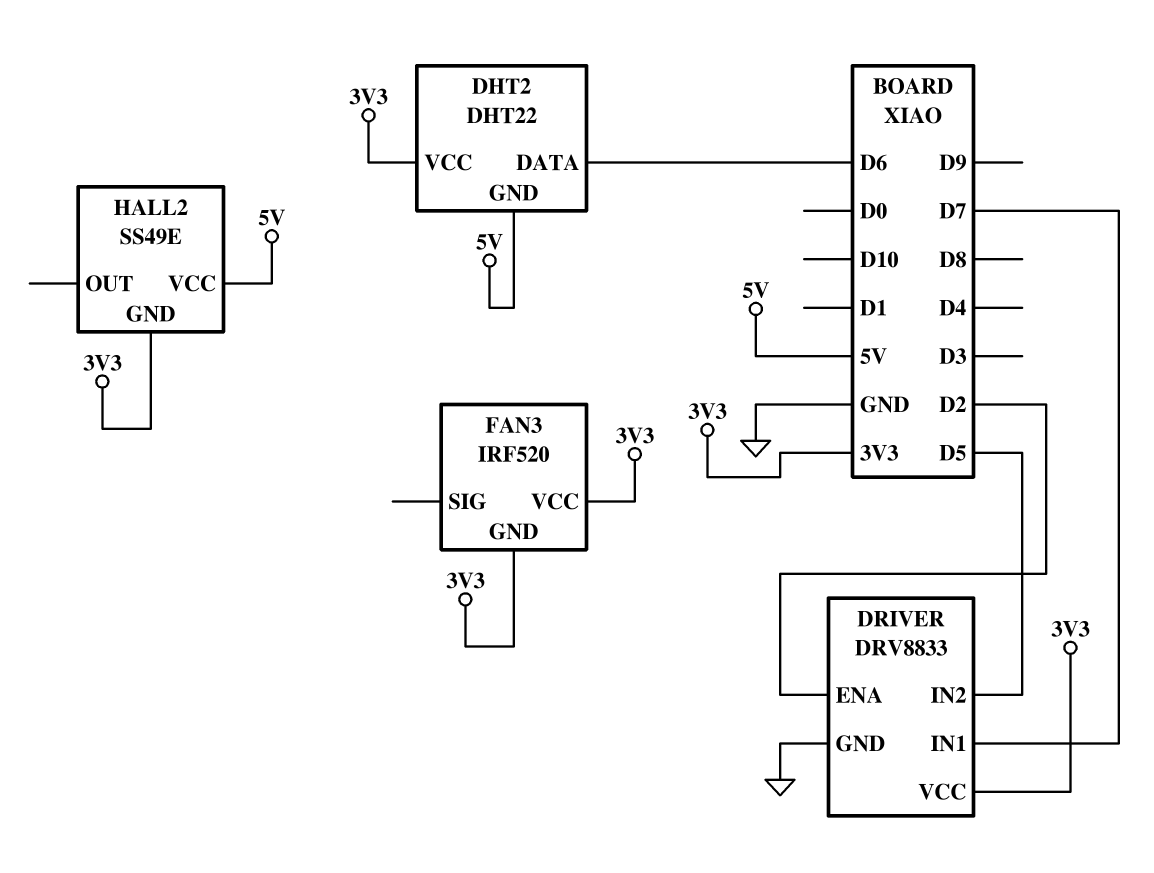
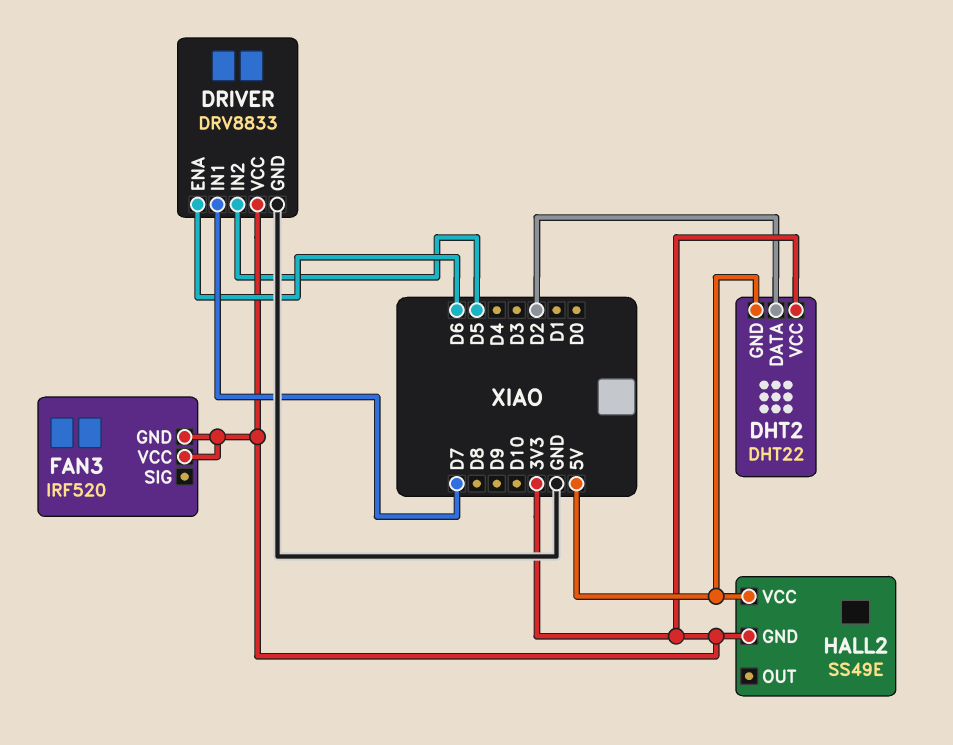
DHT2 pin DATA: D6 -> D2
DRIVER pin ENA: D2 -> D6

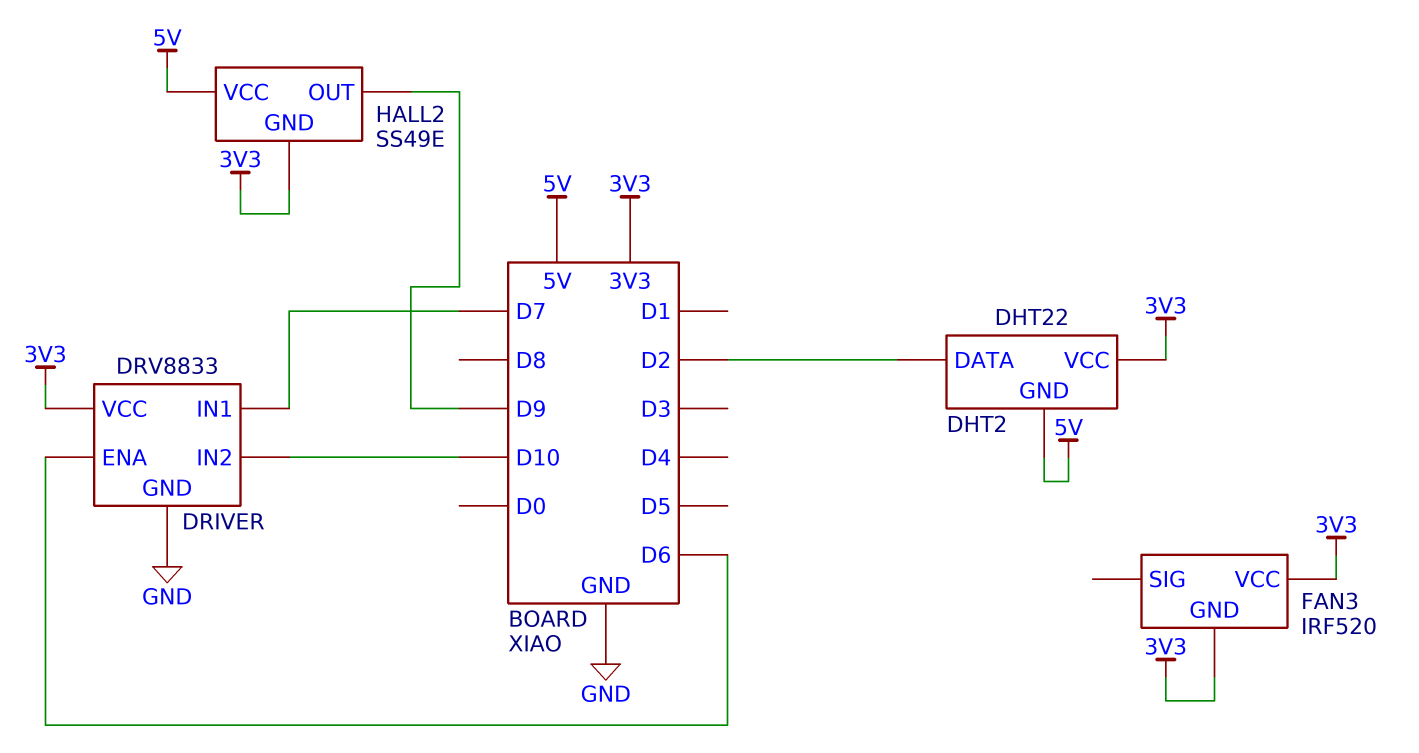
DRIVER pin IN2: D5 -> D10
HALL2 pin OUT: none -> D9

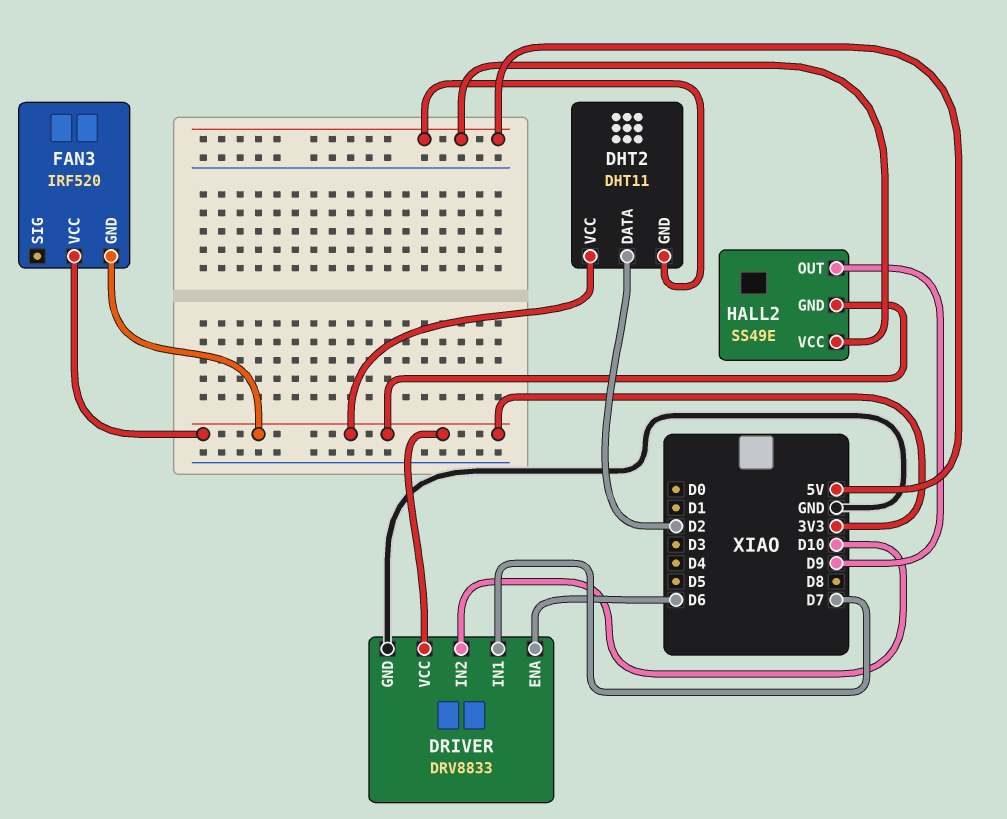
DHT2: DHT22 -> DHT11

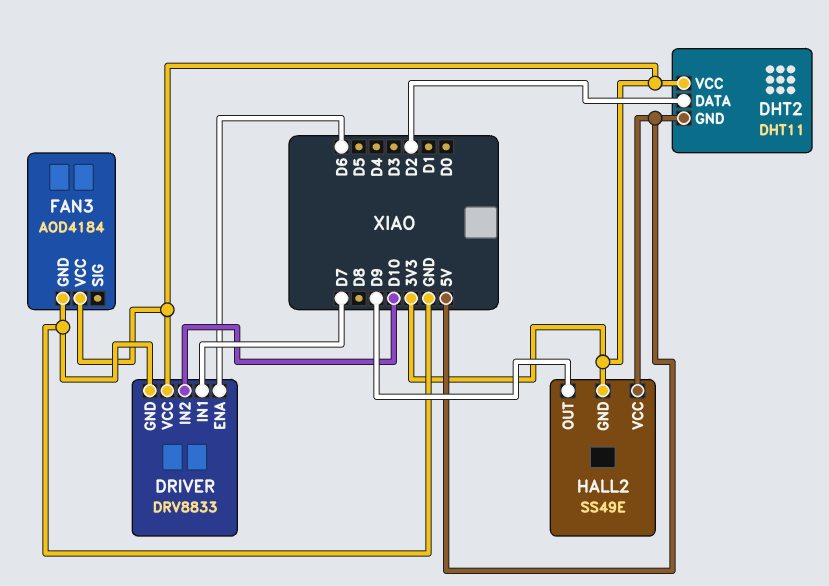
FAN3: IRF520 -> AOD4184
FAN3 pin GND: 3V3 -> GND

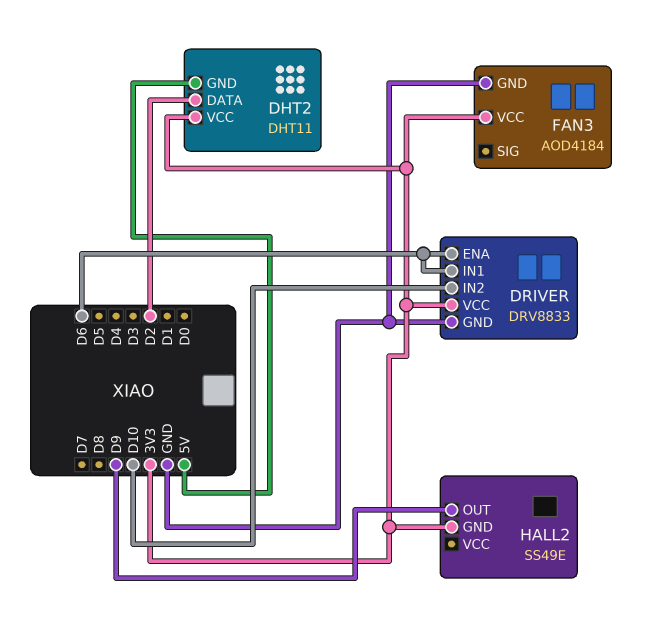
DRIVER pin IN1: D7 -> D6
HALL2 pin VCC: 5V -> none

